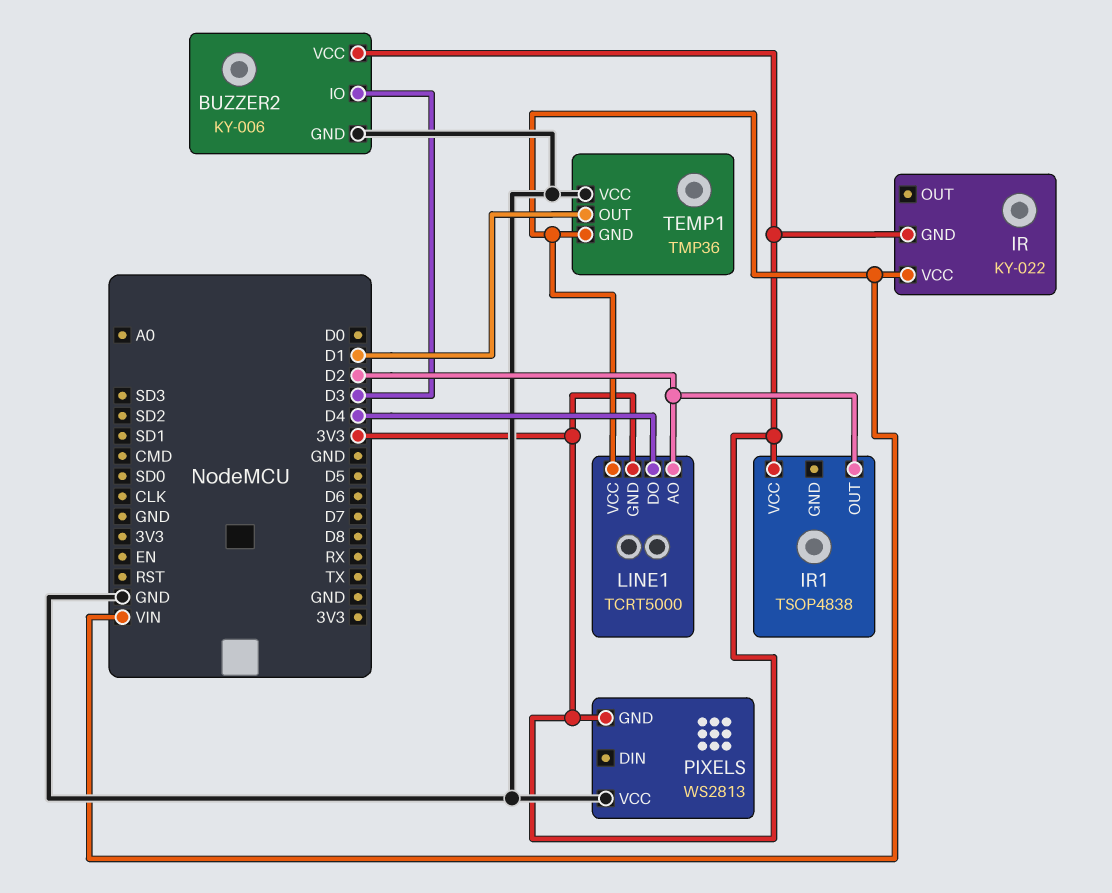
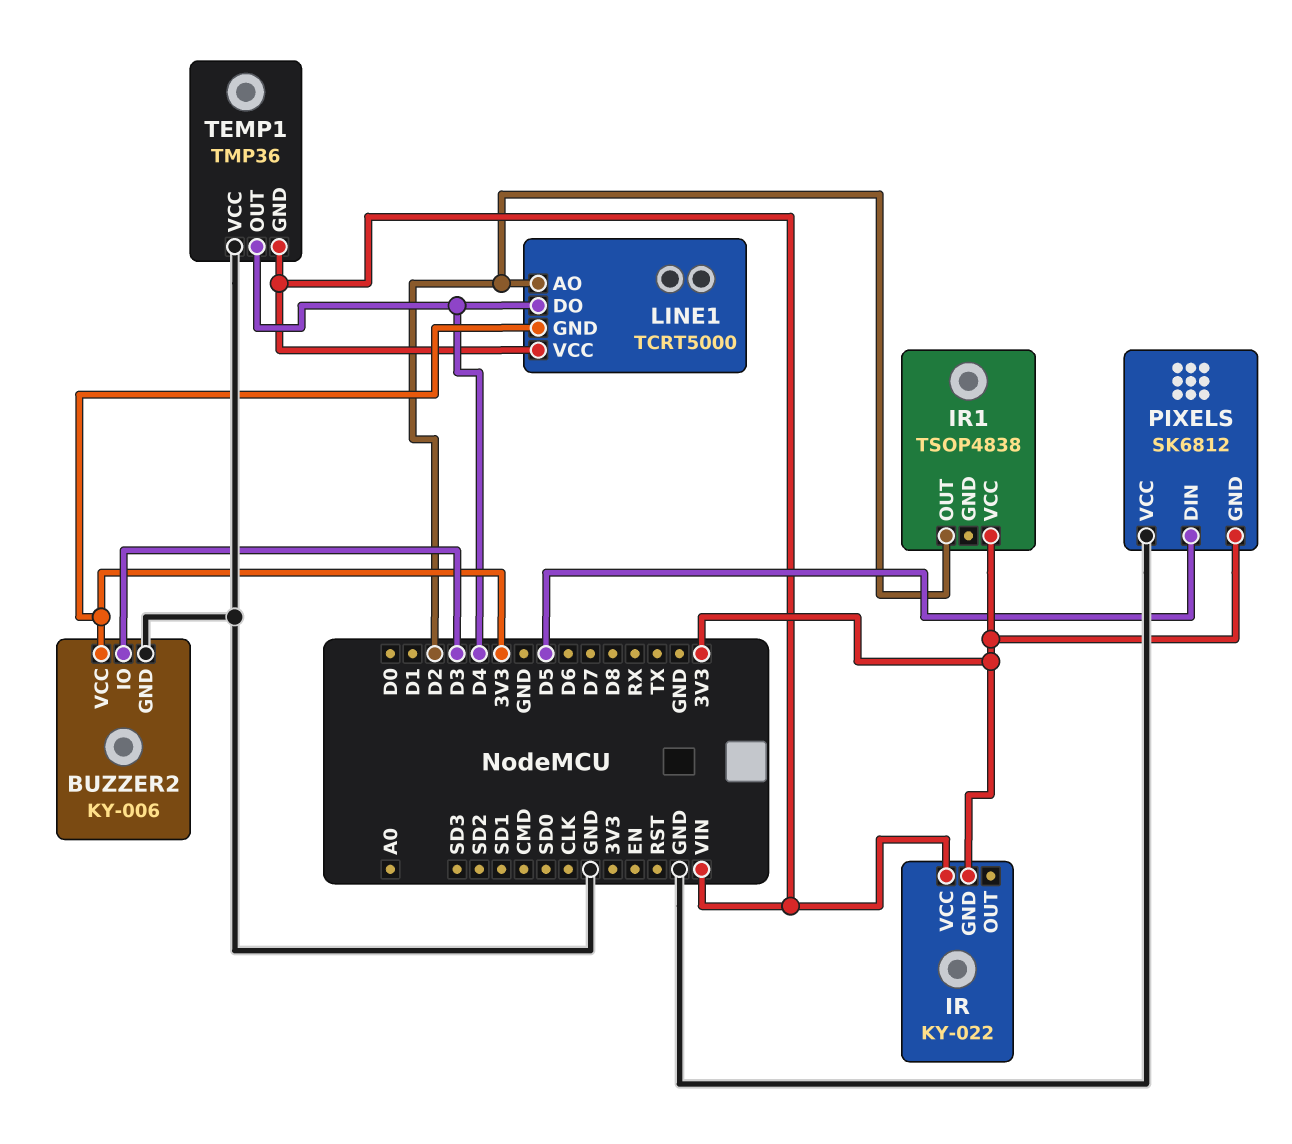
PIXELS: WS2813 -> SK6812
PIXELS pin DIN: none -> D5
TEMP1 pin OUT: D1 -> D4

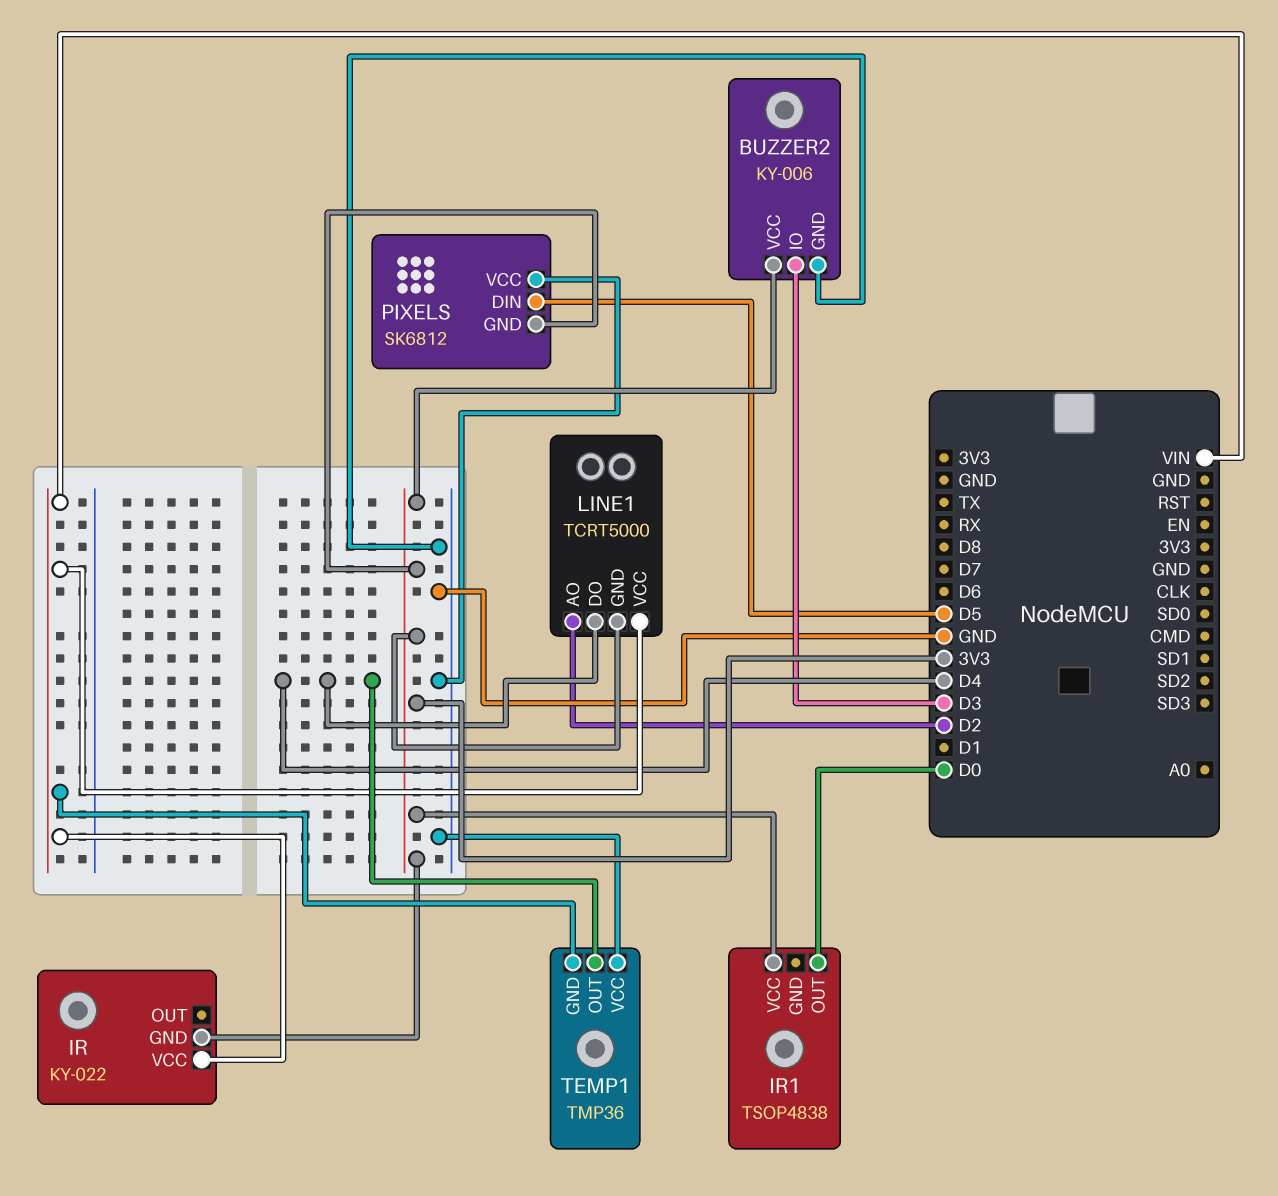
IR1 pin OUT: D2 -> D0

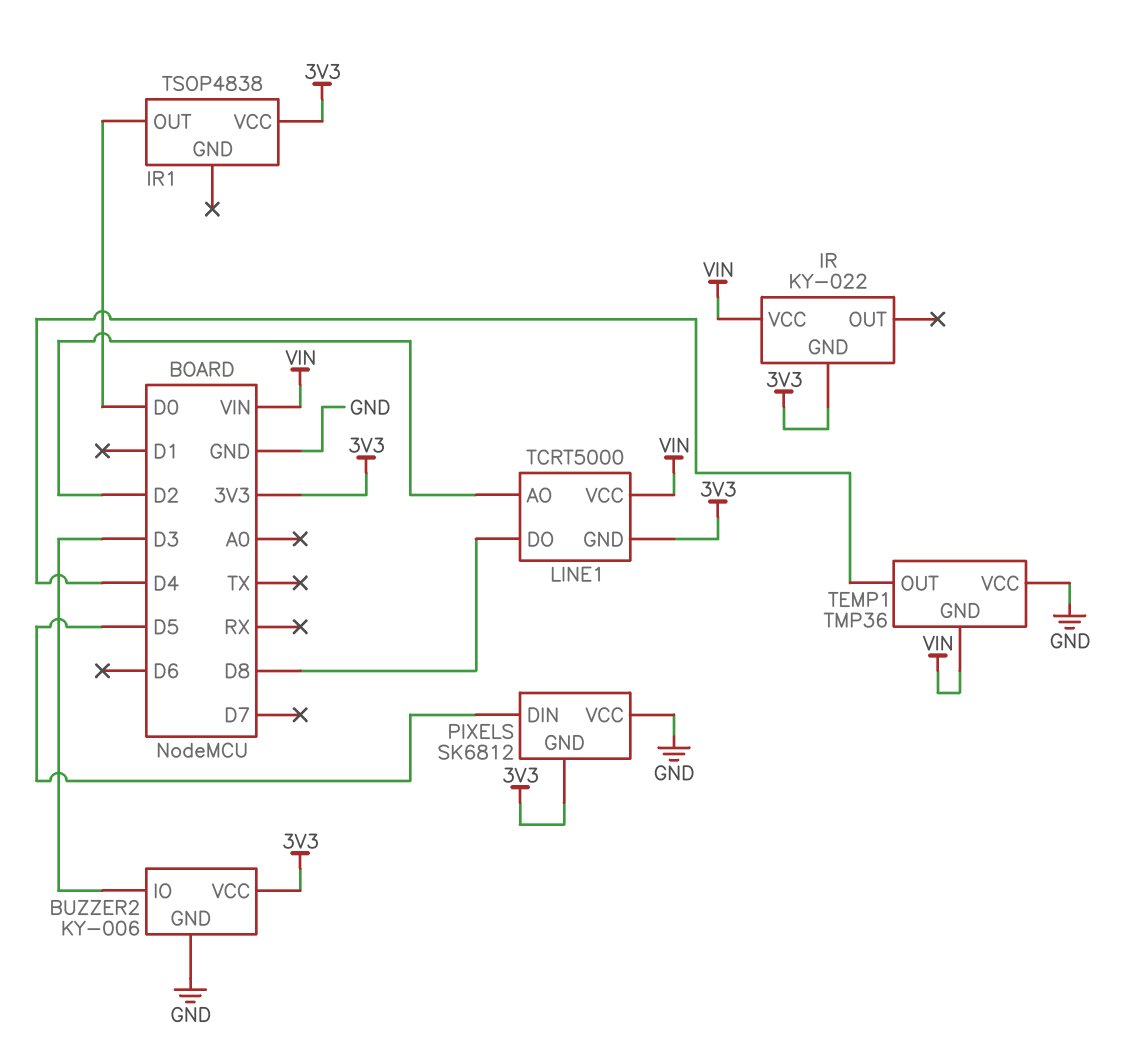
LINE1 pin DO: D4 -> D8

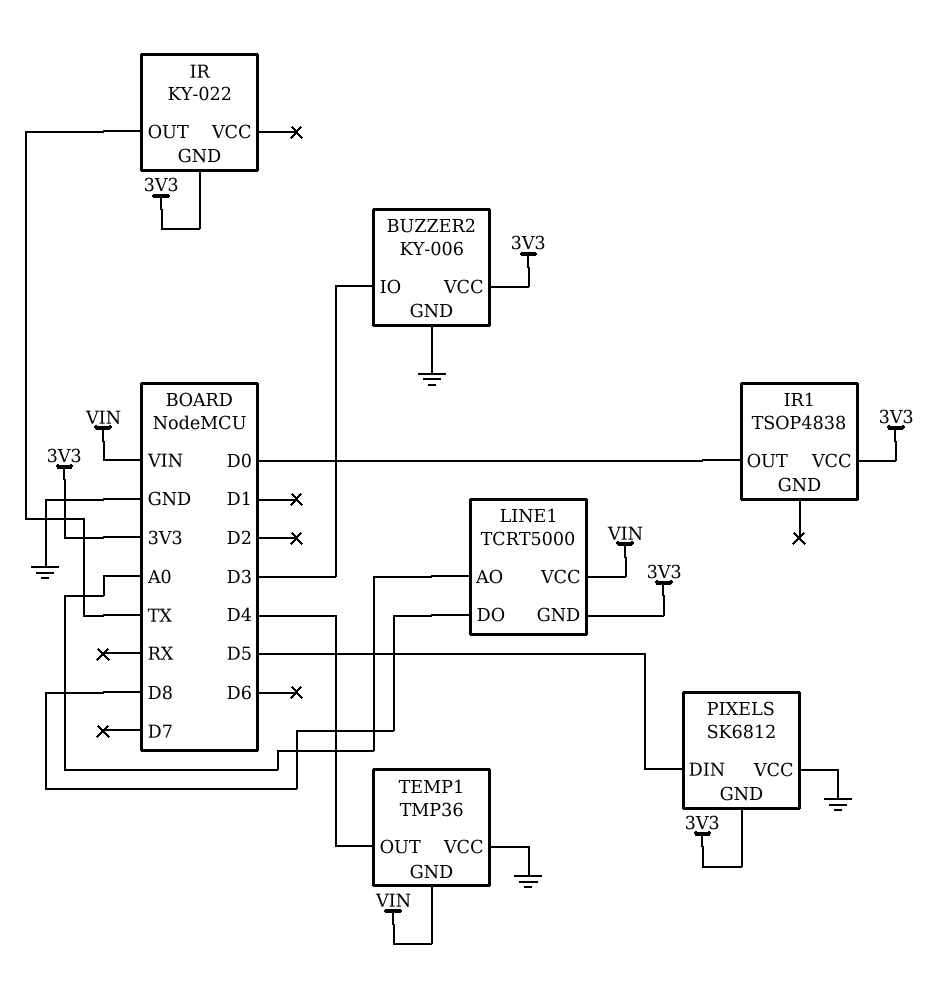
IR pin OUT: none -> TX
IR pin VCC: VIN -> none
LINE1 pin AO: D2 -> A0

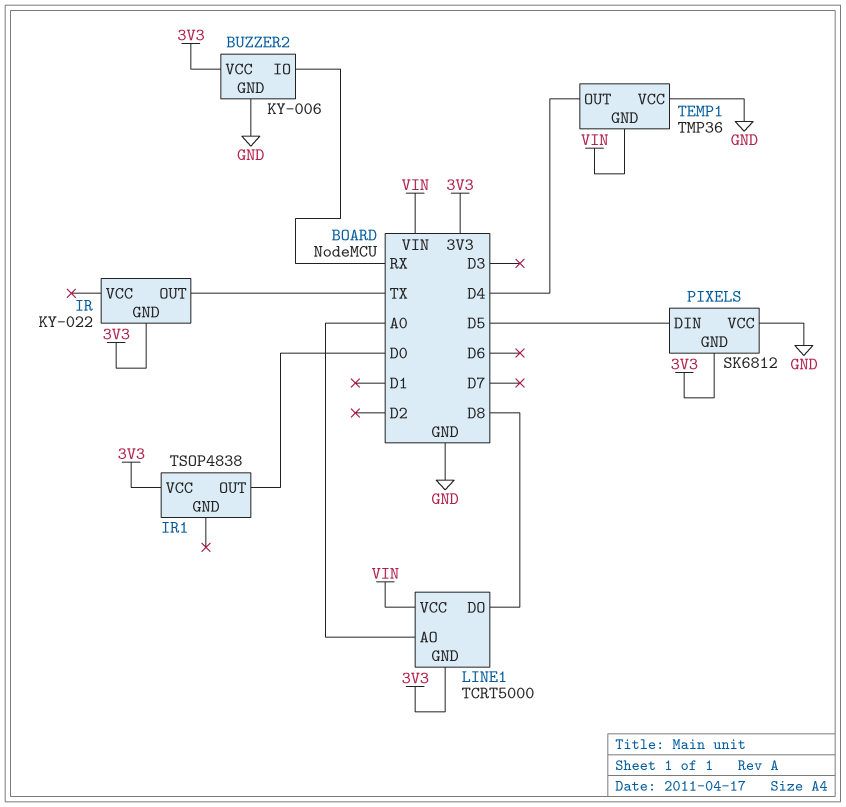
BUZZER2 pin IO: D3 -> RX

